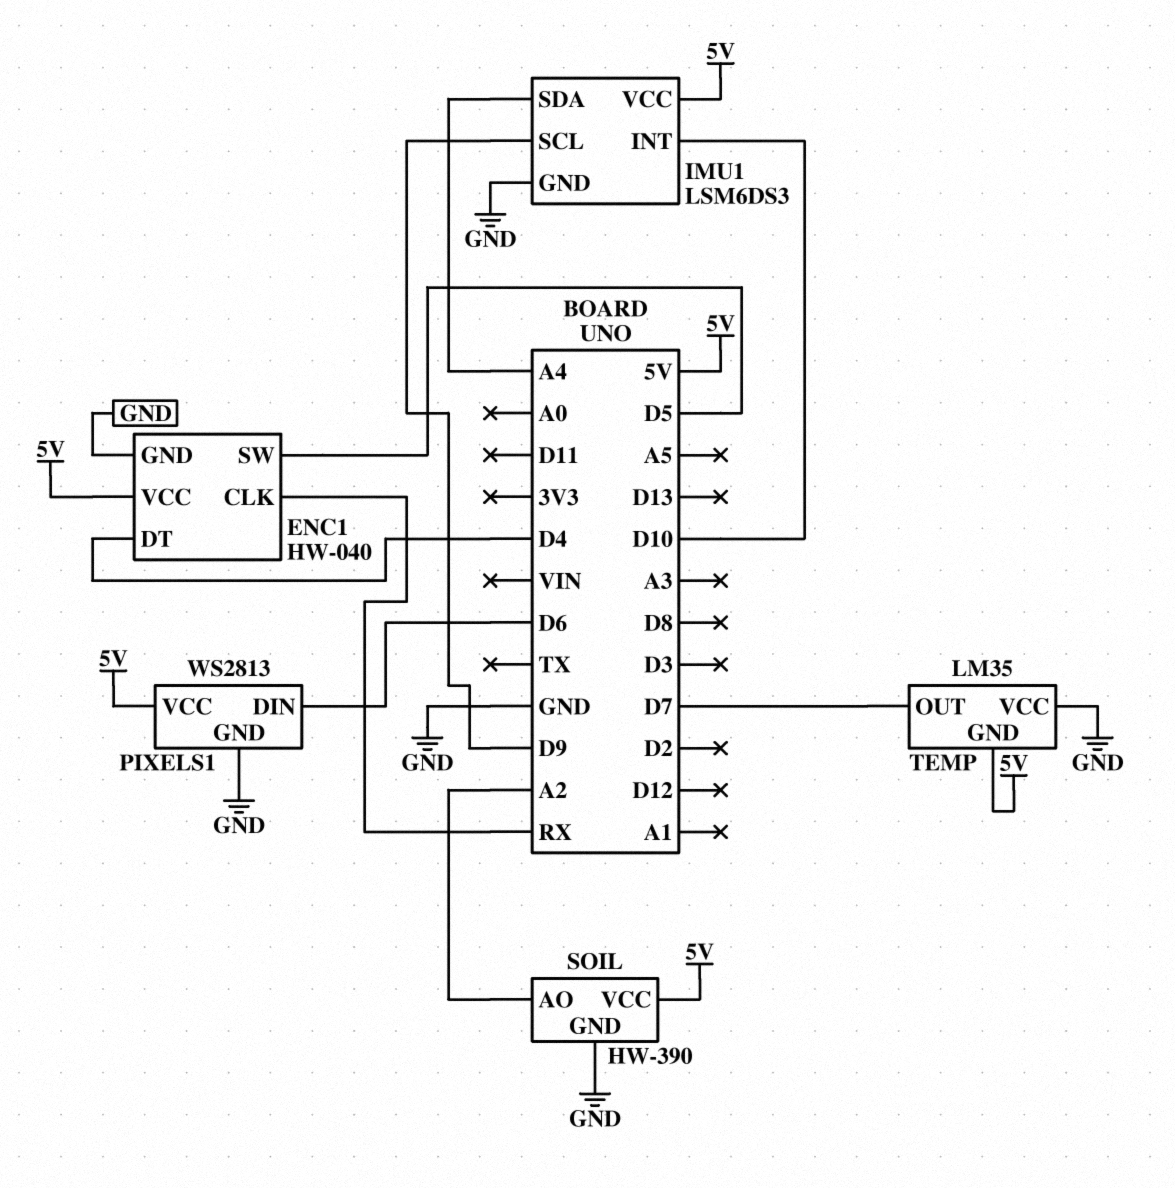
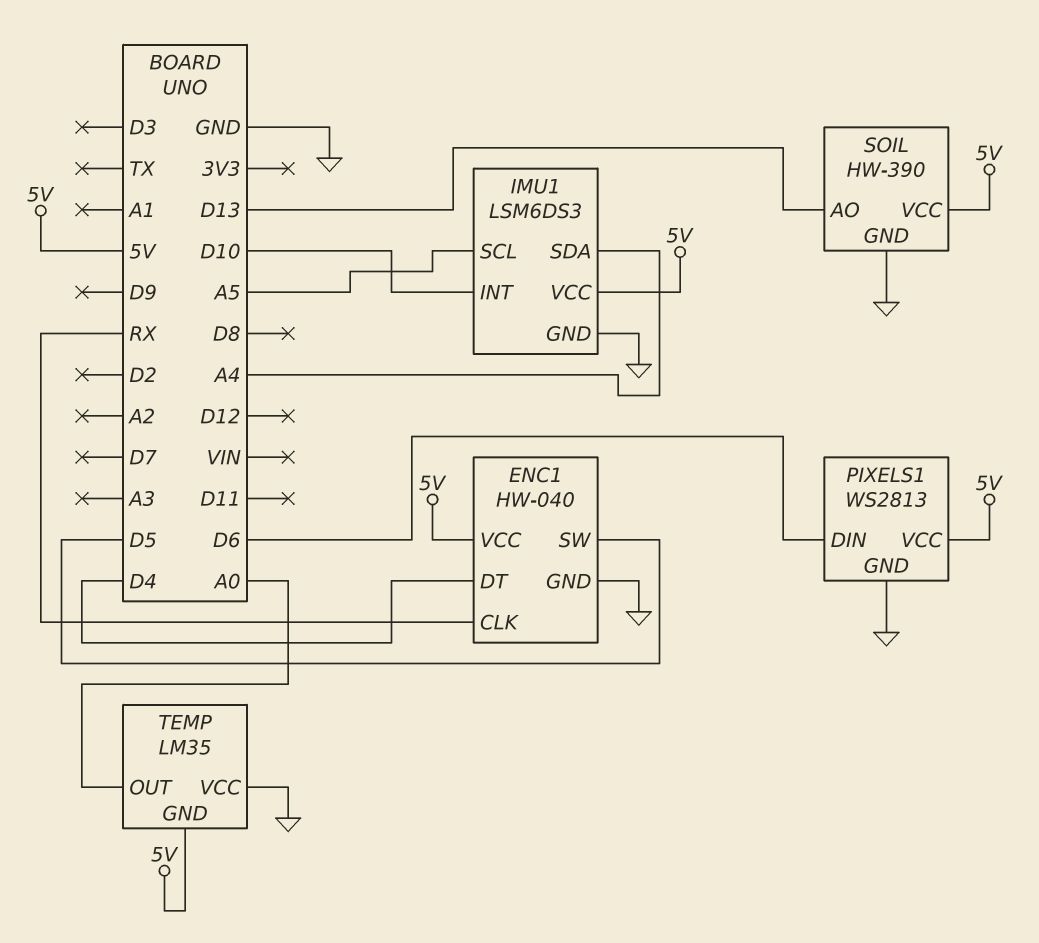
IMU1 pin SCL: D9 -> A5
SOIL pin AO: A2 -> D13
TEMP pin OUT: D7 -> A0

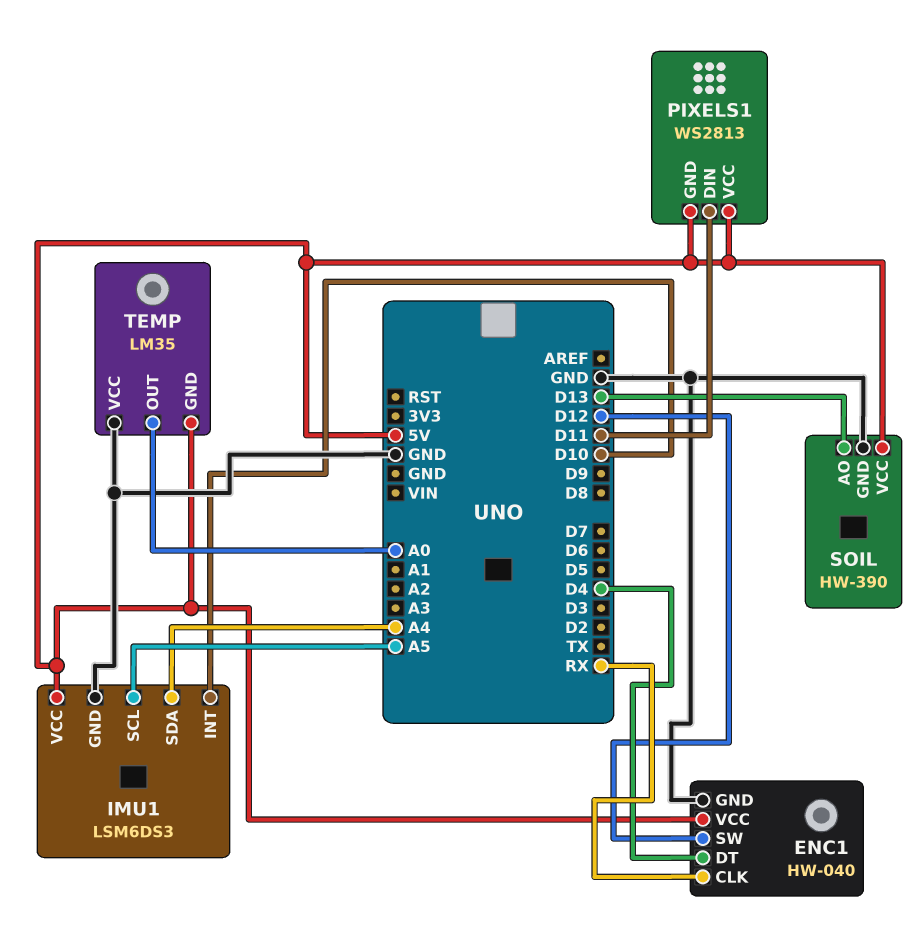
ENC1 pin SW: D5 -> D12
PIXELS1 pin DIN: D6 -> D11
PIXELS1 pin GND: GND -> 5V

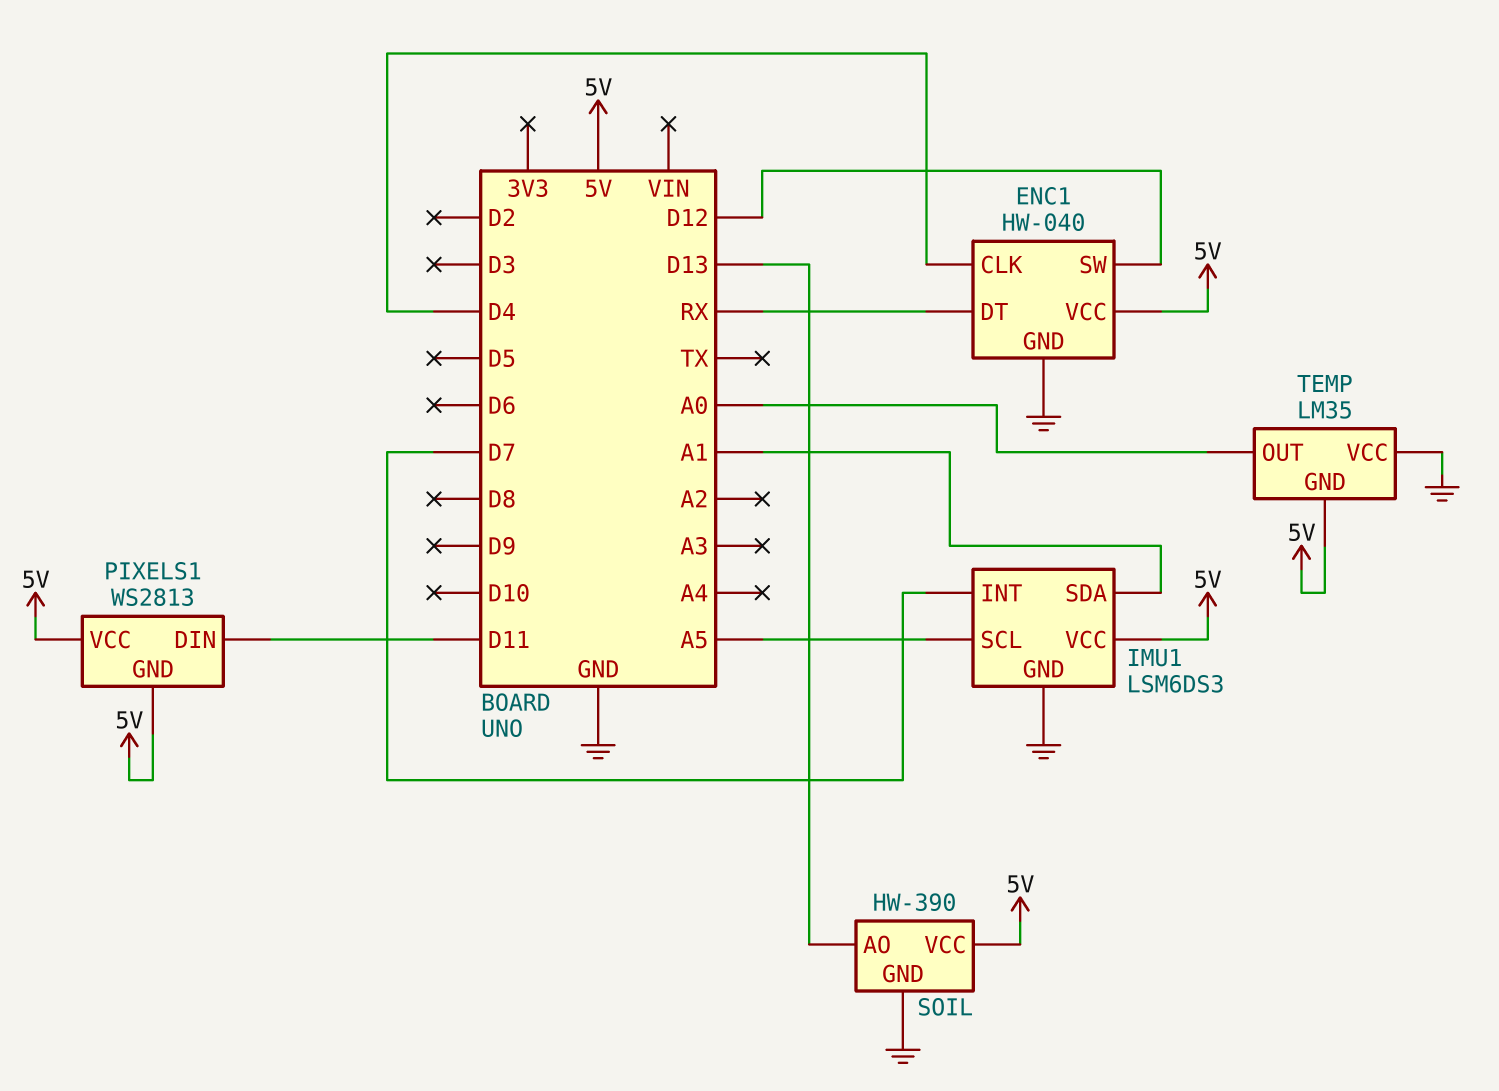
ENC1 pin CLK: RX -> D4
ENC1 pin DT: D4 -> RX
IMU1 pin INT: D10 -> D7
IMU1 pin SDA: A4 -> A1

